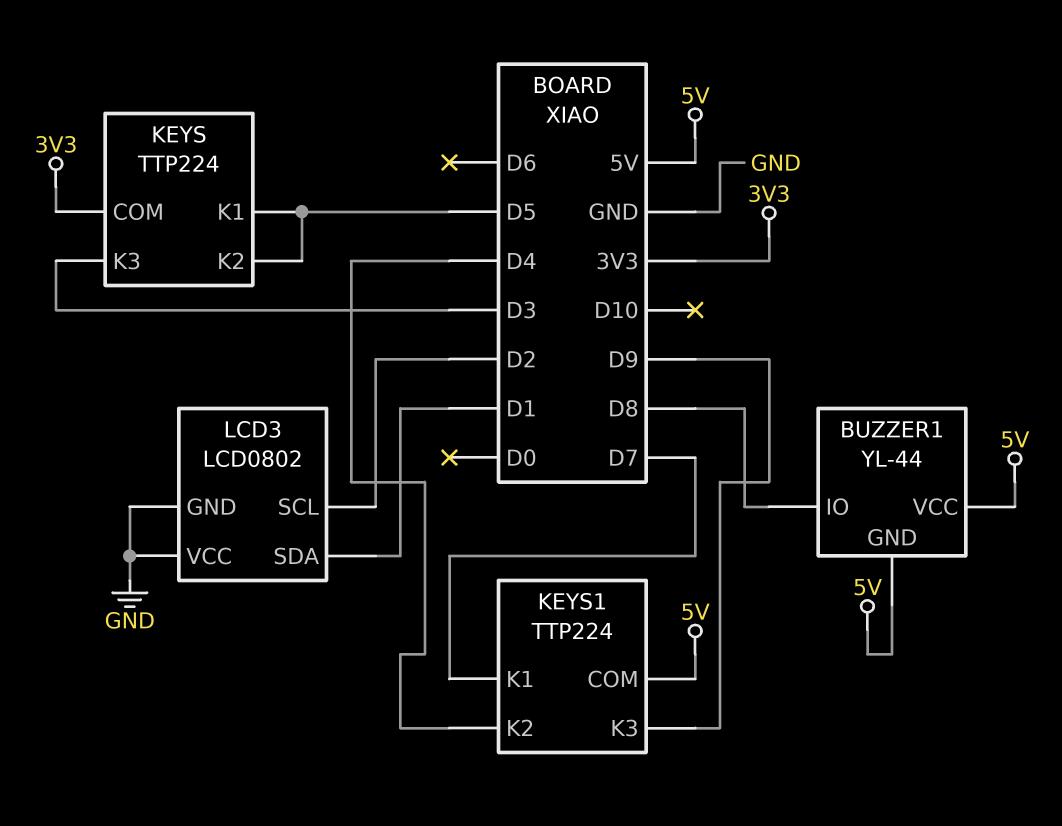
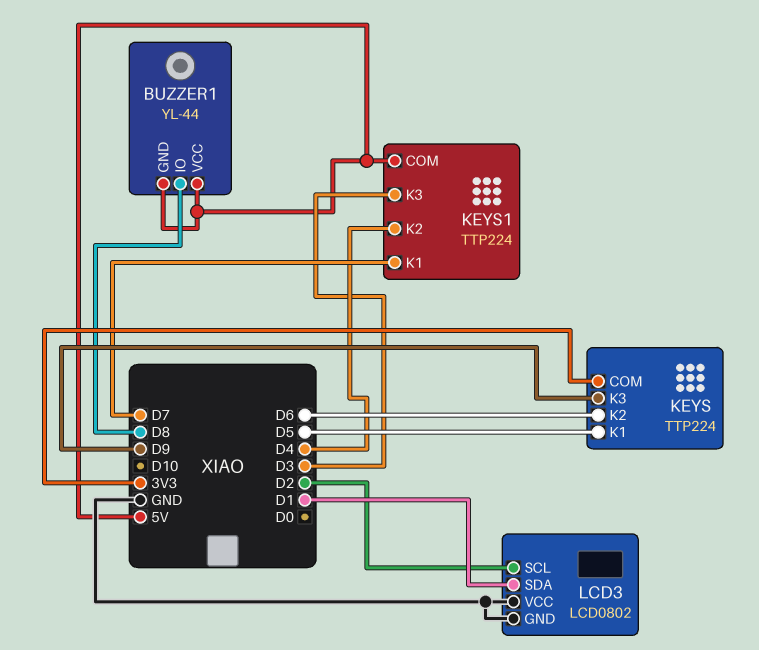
KEYS pin K2: D5 -> D6
KEYS pin K3: D3 -> D9
KEYS1 pin K3: D9 -> D3

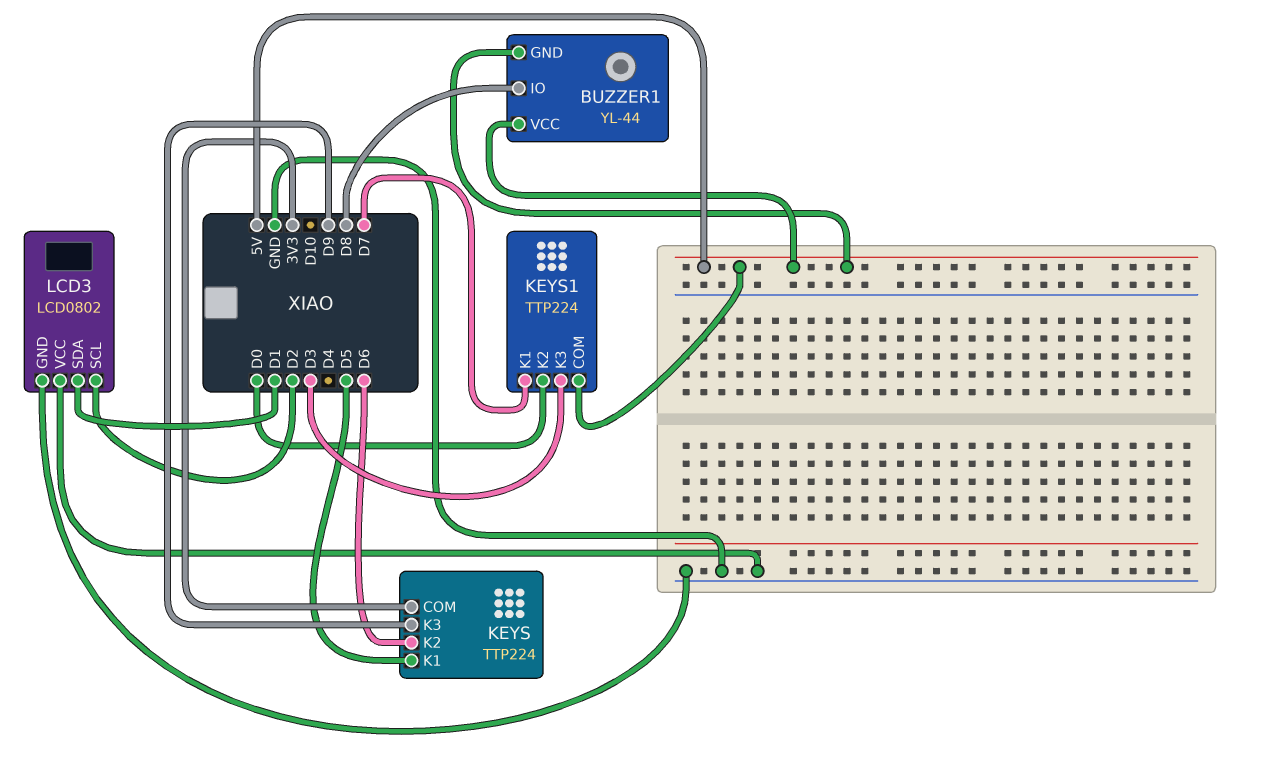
KEYS1 pin K2: D4 -> D0

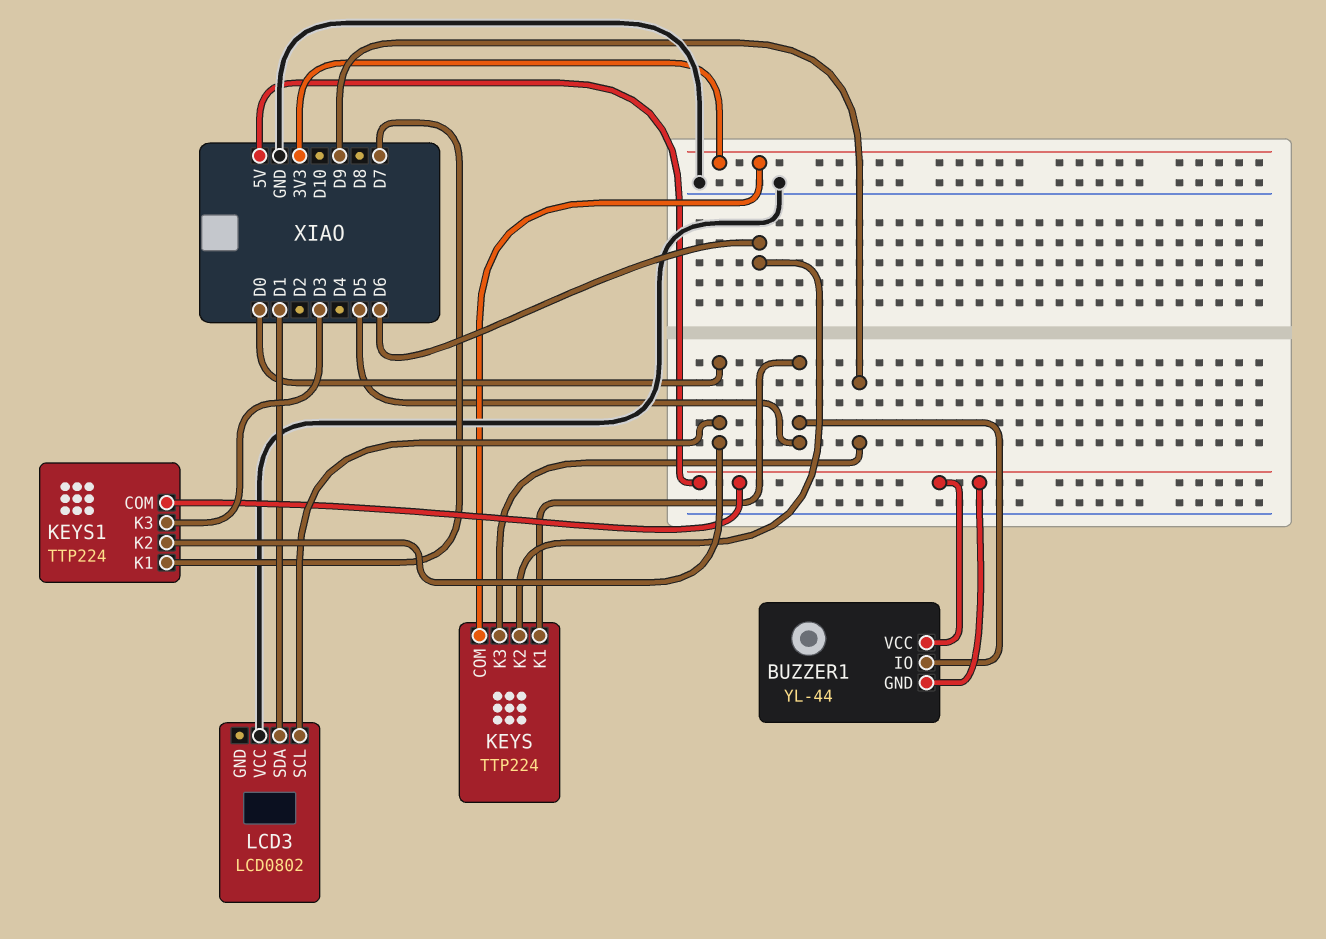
BUZZER1 pin IO: D8 -> D5
LCD3 pin GND: GND -> none
LCD3 pin SCL: D2 -> D0

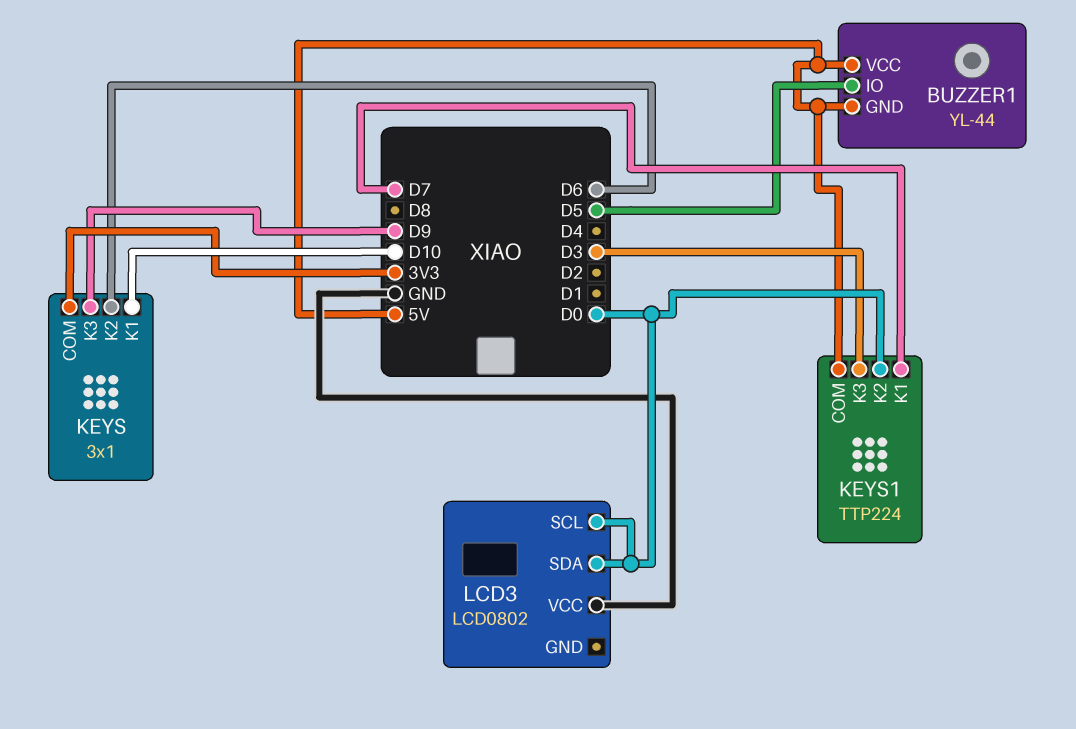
KEYS: TTP224 -> 3x1
KEYS pin K1: D5 -> D10
LCD3 pin SDA: D1 -> D0

